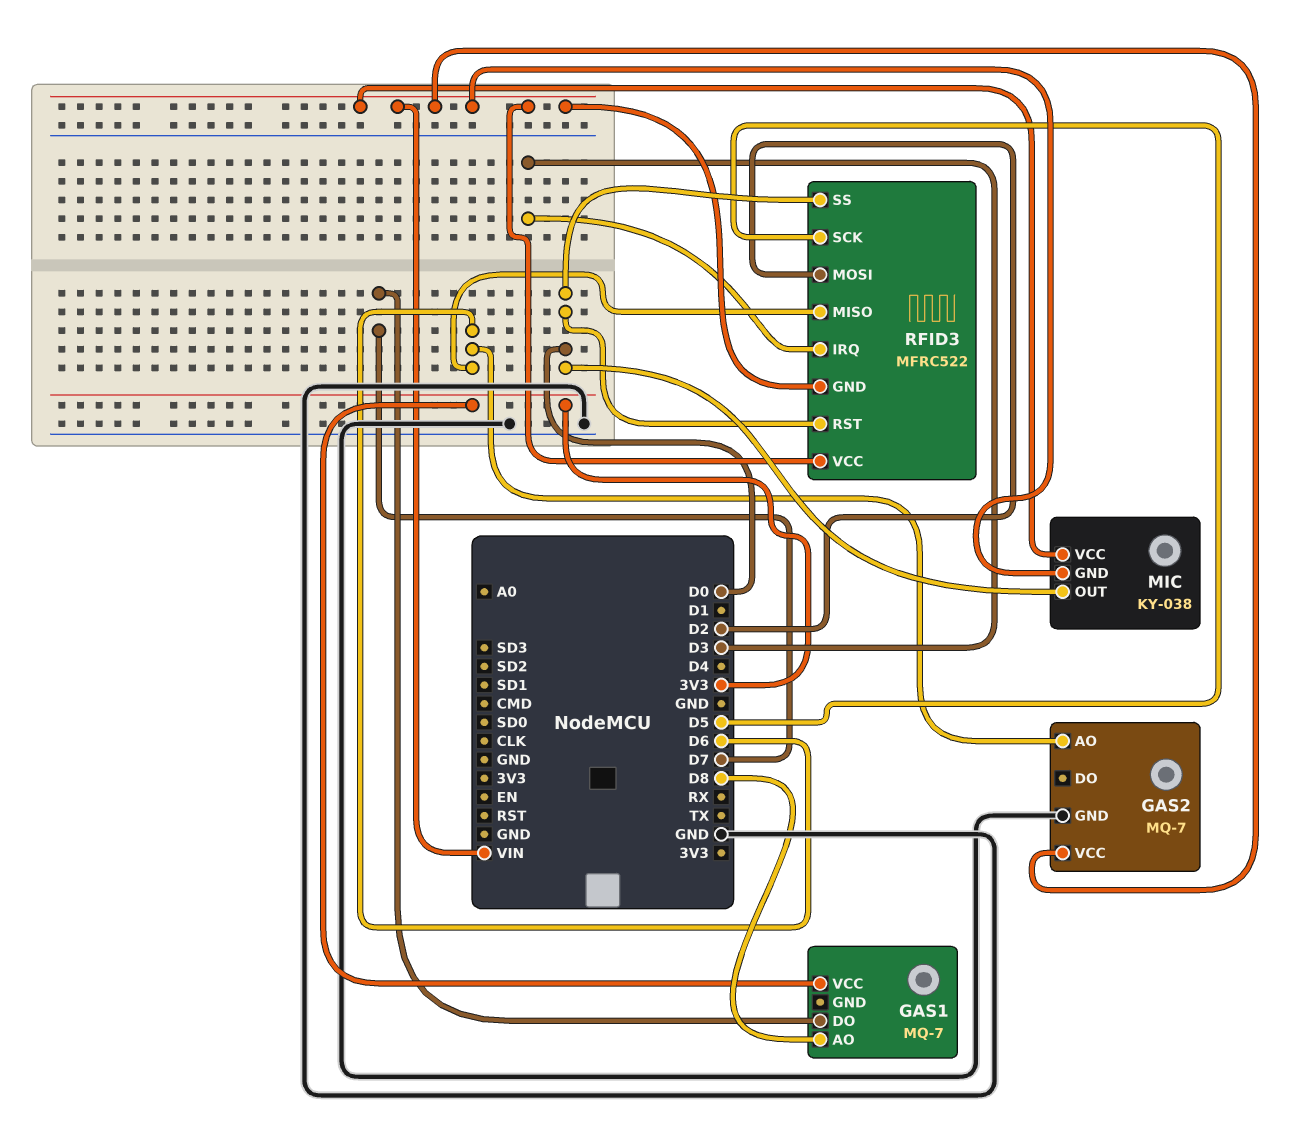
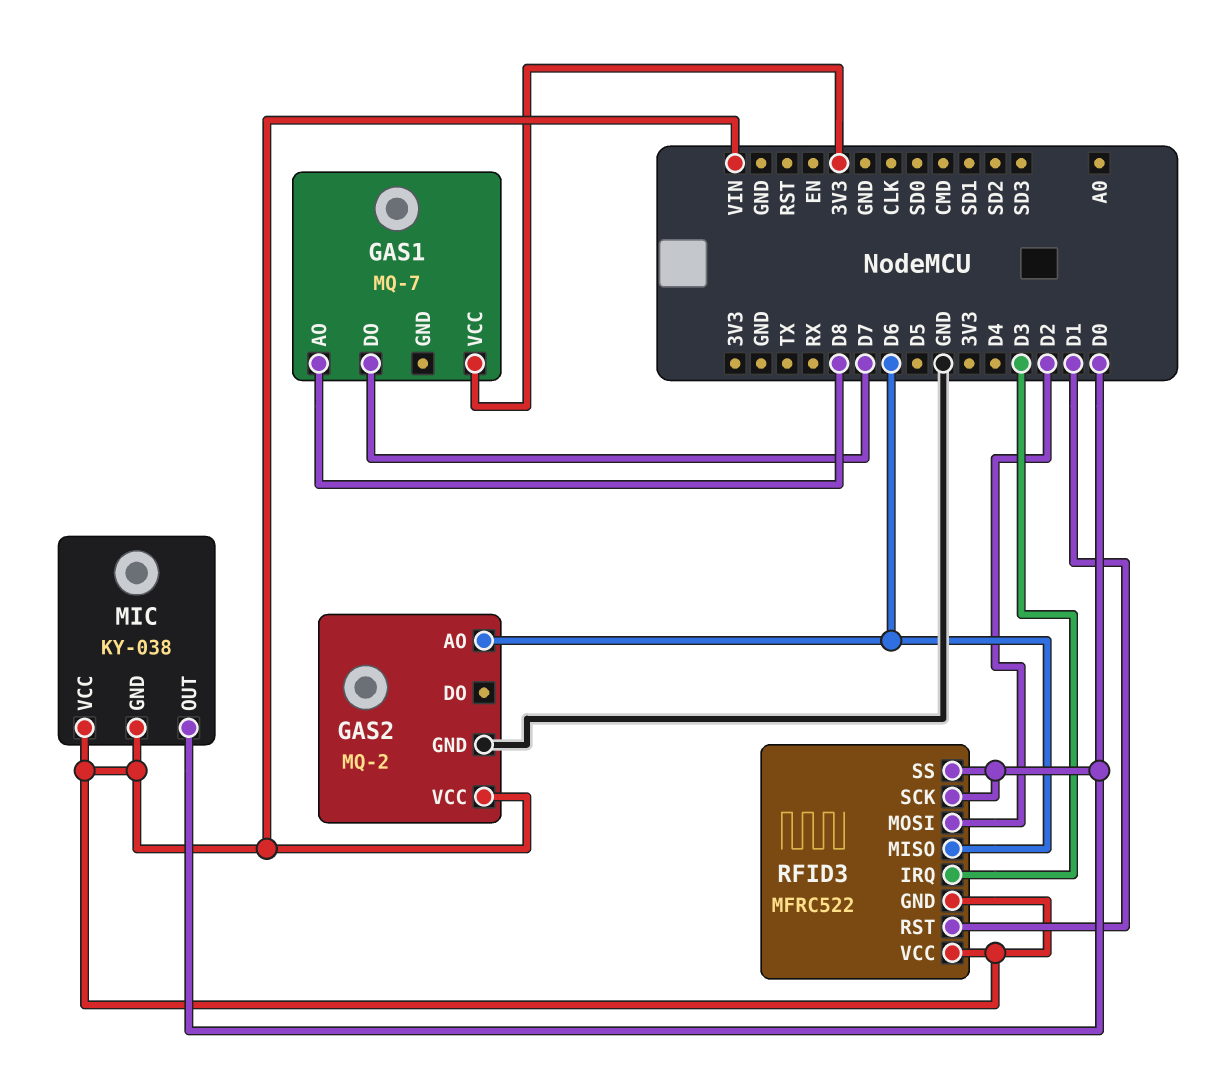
GAS2: MQ-7 -> MQ-2
RFID3 pin RST: D0 -> D1
RFID3 pin SCK: D5 -> D0

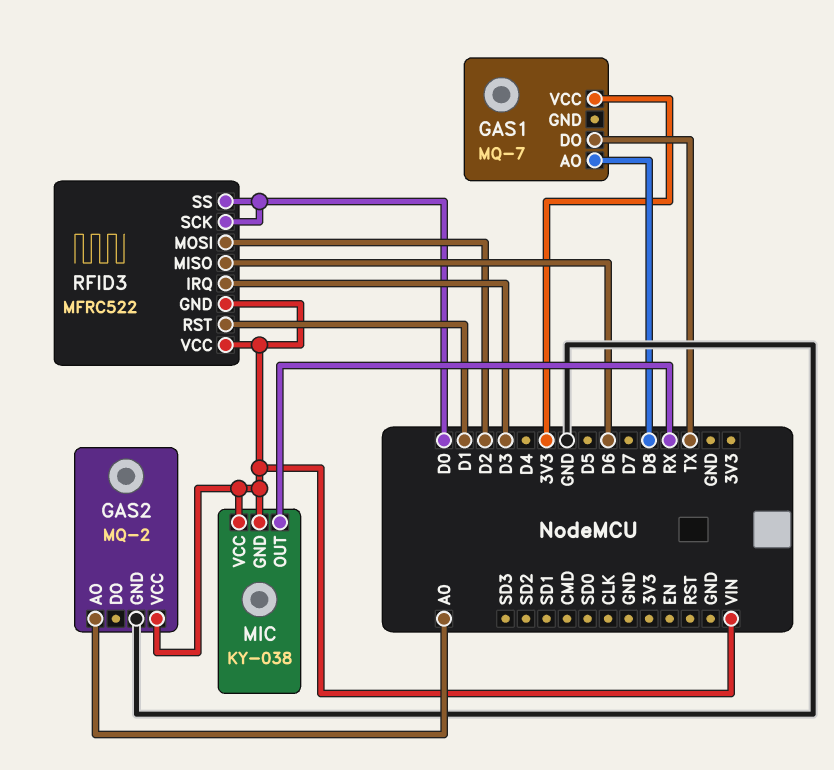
GAS1 pin DO: D7 -> TX
GAS2 pin AO: D6 -> A0
MIC pin OUT: D0 -> RX

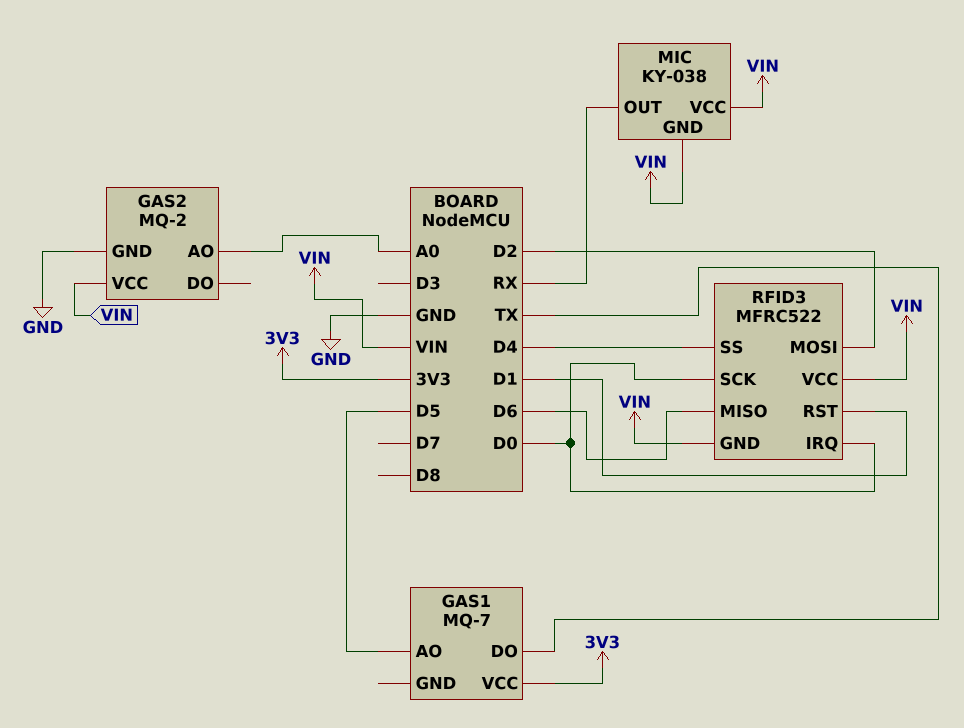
GAS1 pin AO: D8 -> D5
RFID3 pin IRQ: D3 -> D0
RFID3 pin SS: D0 -> D4

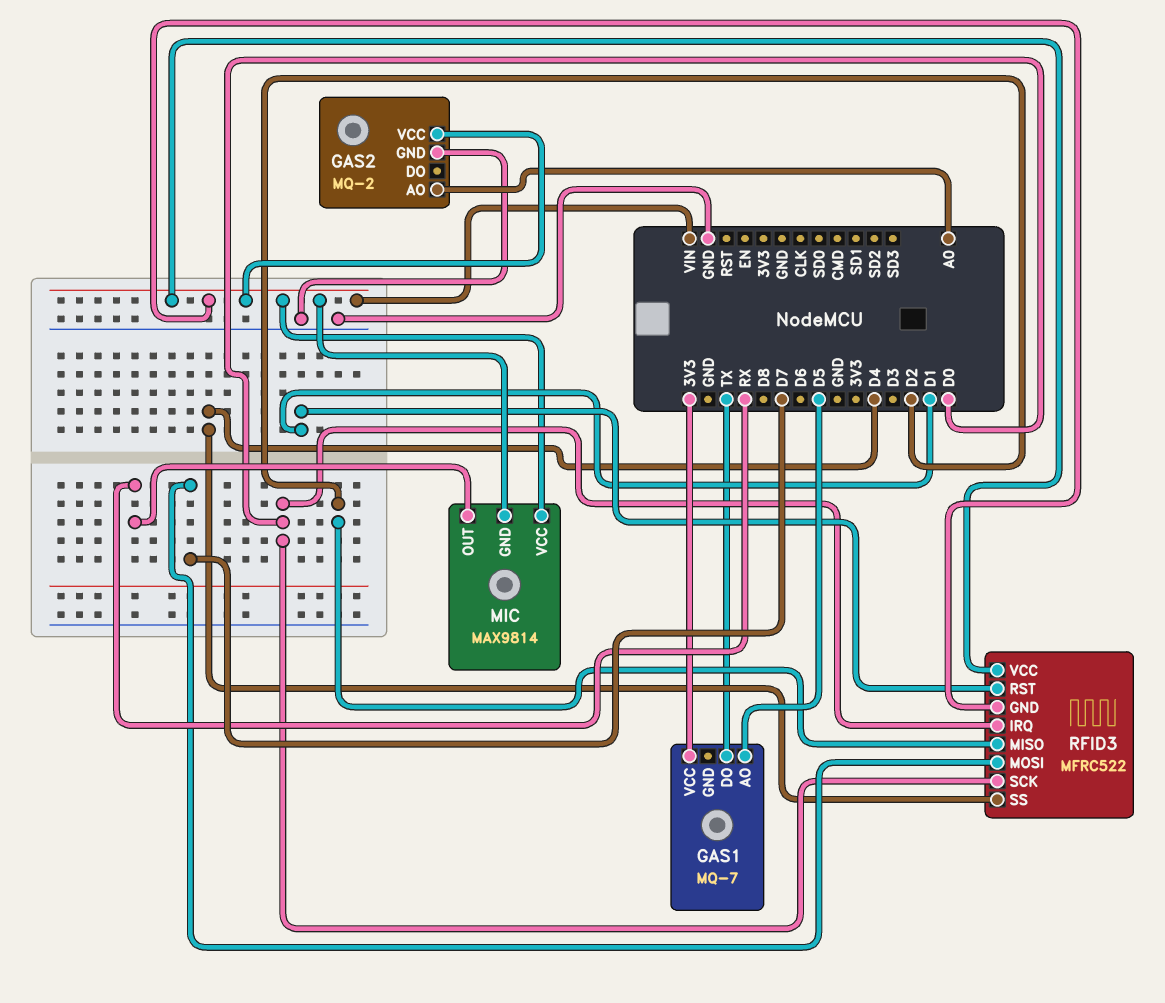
MIC: KY-038 -> MAX9814
RFID3 pin MISO: D6 -> D2
RFID3 pin MOSI: D2 -> D7

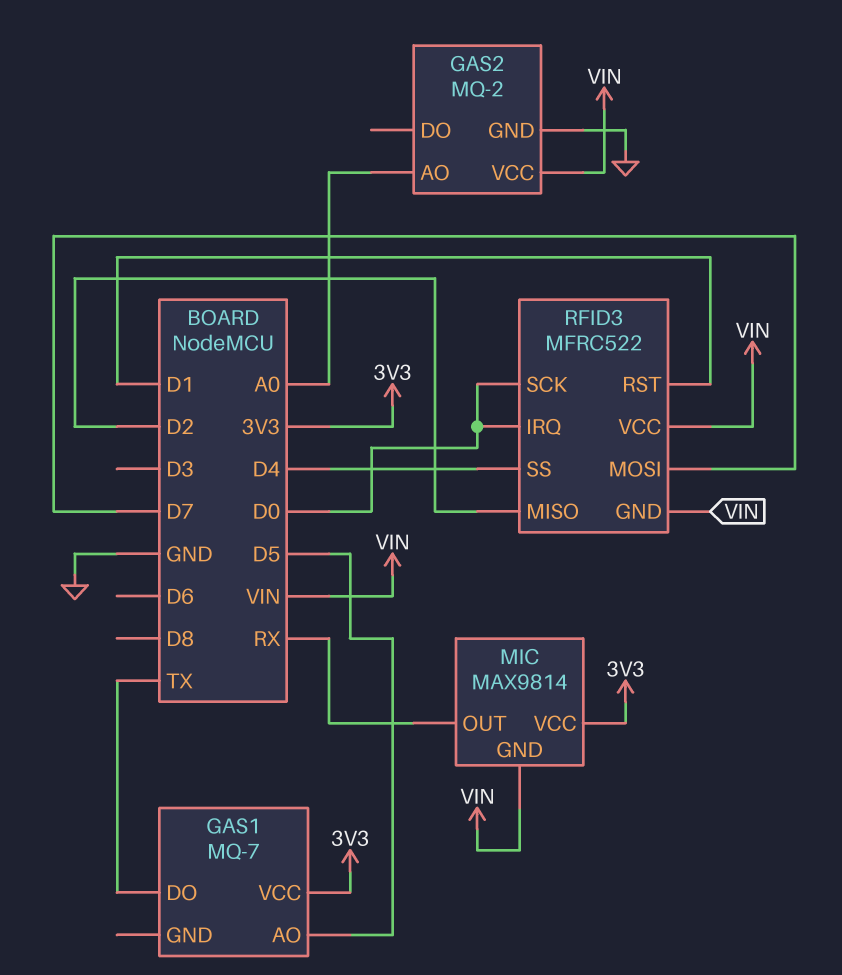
MIC pin VCC: VIN -> 3V3

